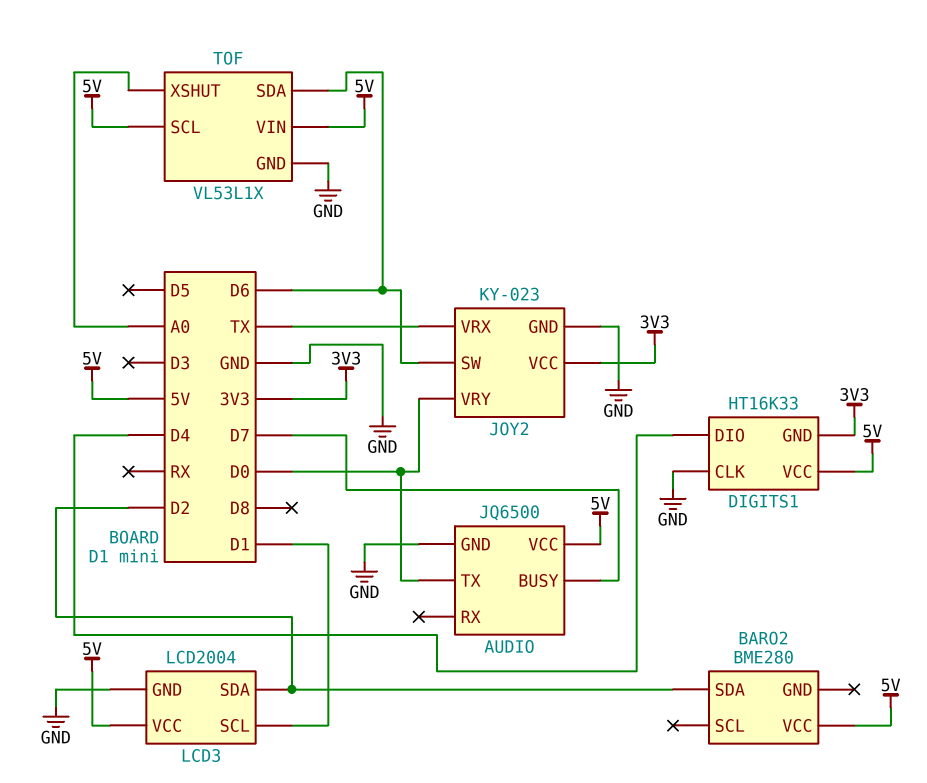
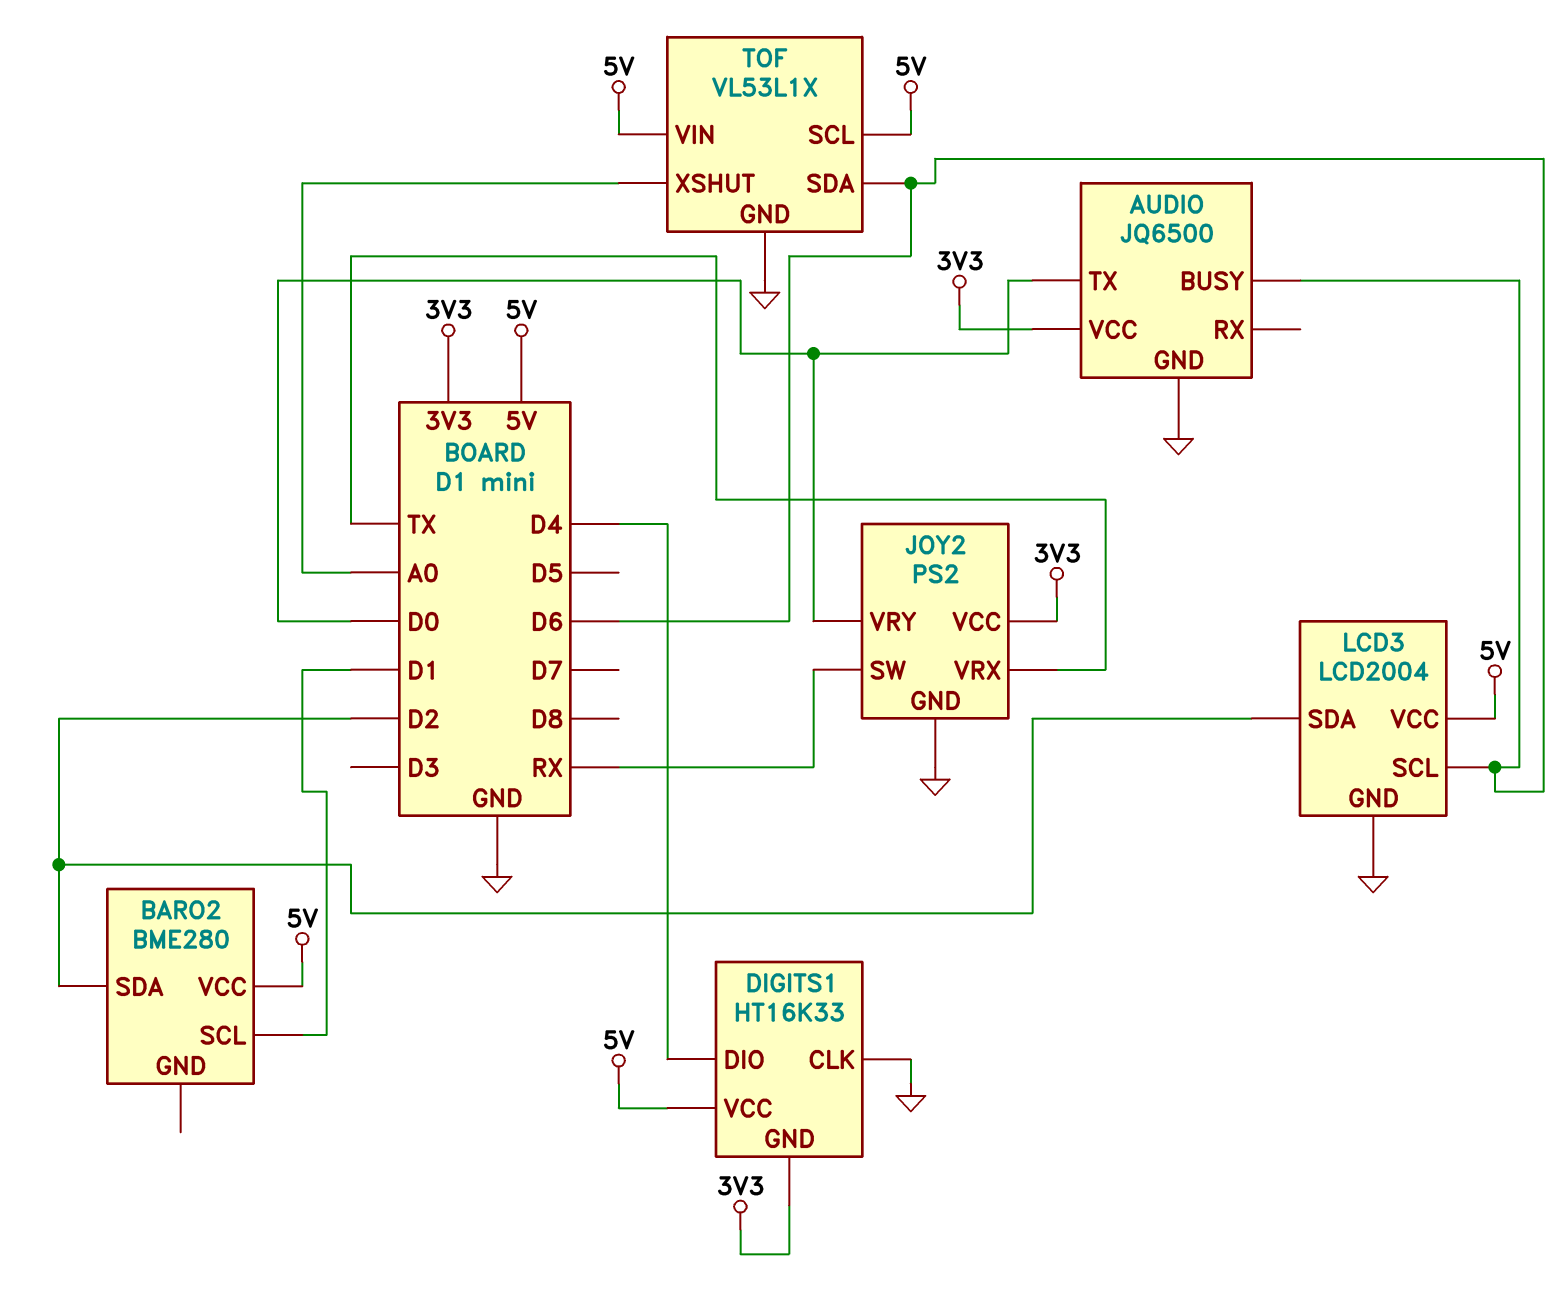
AUDIO pin BUSY: D7 -> D6
AUDIO pin VCC: 5V -> 3V3
BARO2 pin SCL: none -> D1
JOY2: KY-023 -> PS2
JOY2 pin SW: D6 -> RX
LCD3 pin SCL: D1 -> D6

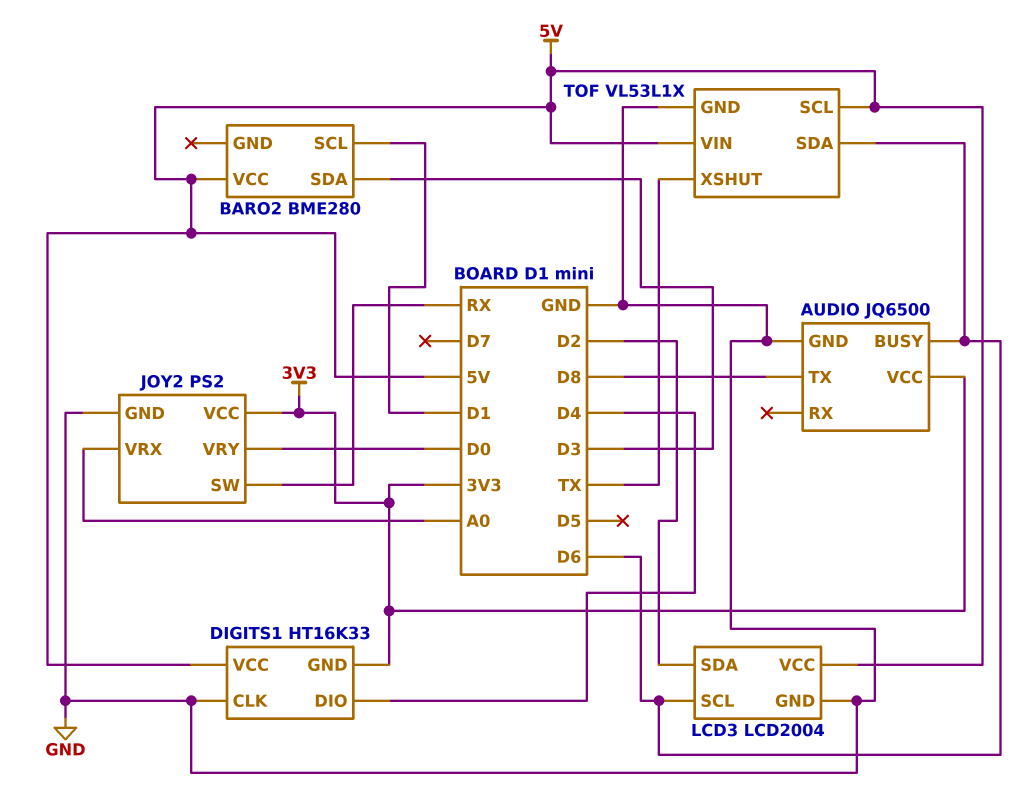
AUDIO pin TX: D0 -> D8
BARO2 pin SDA: D2 -> D3
JOY2 pin VRX: TX -> A0
TOF pin XSHUT: A0 -> TX

